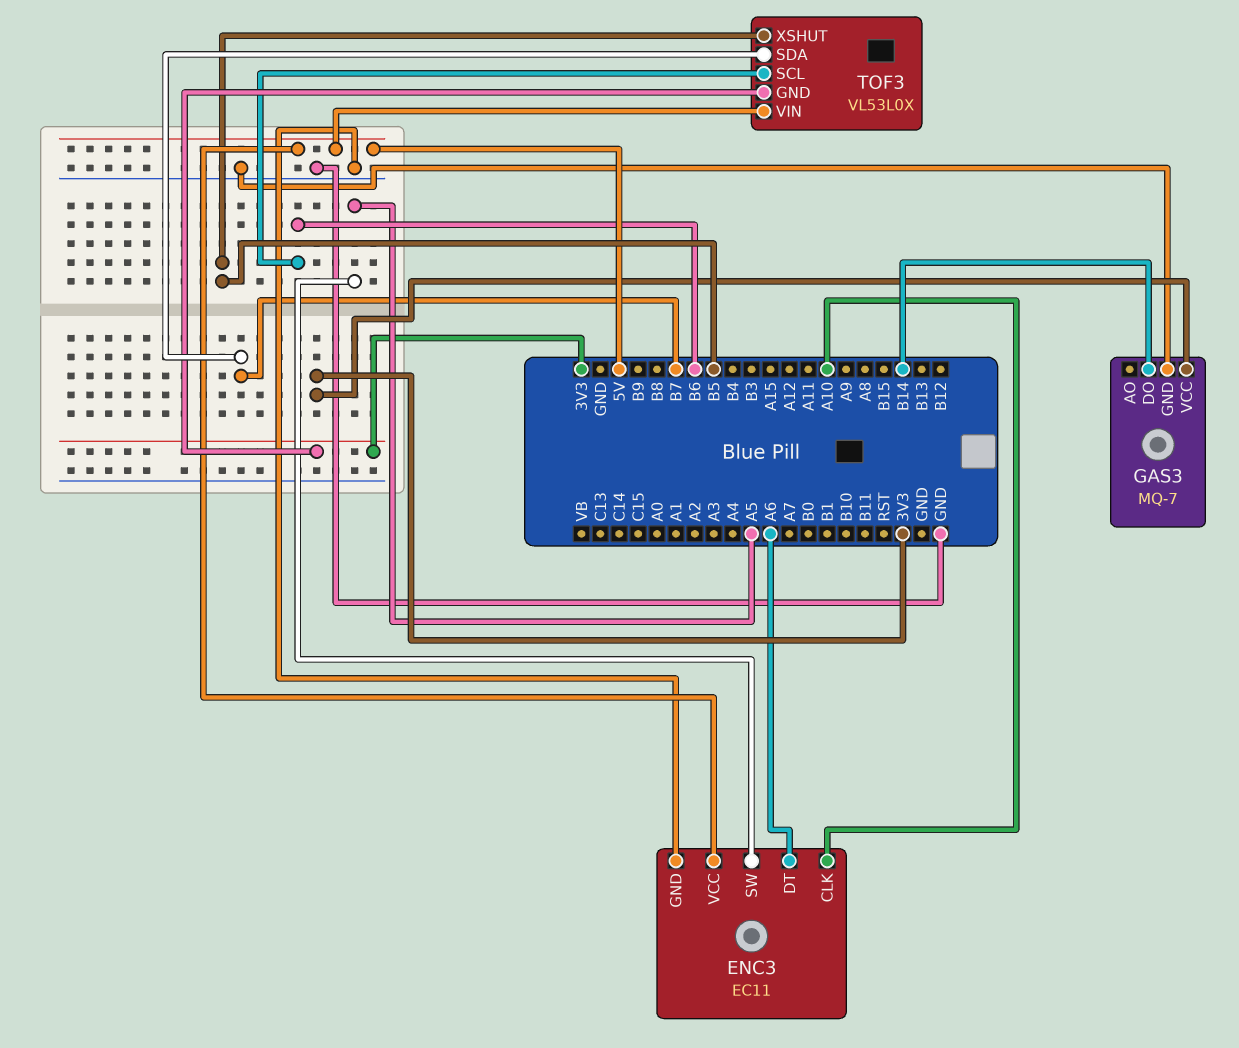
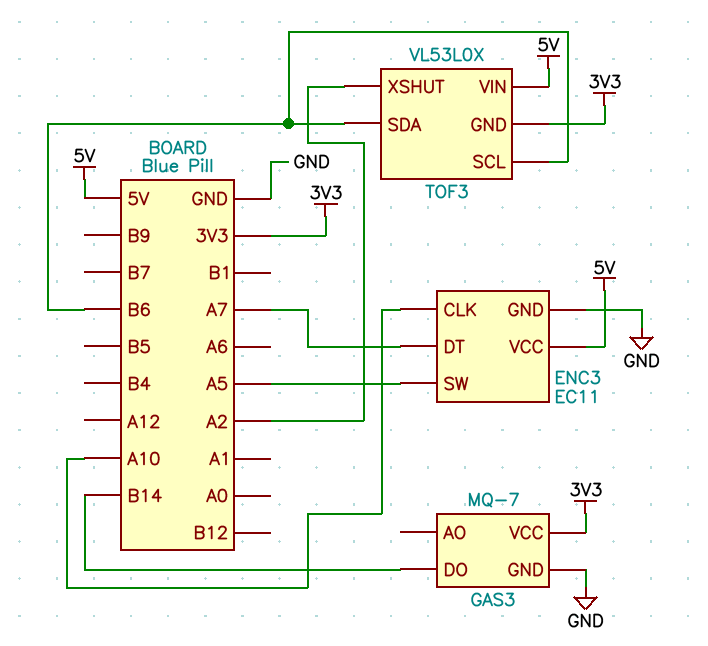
ENC3 pin DT: A6 -> A7
TOF3 pin SDA: B7 -> B6
TOF3 pin XSHUT: B5 -> A2

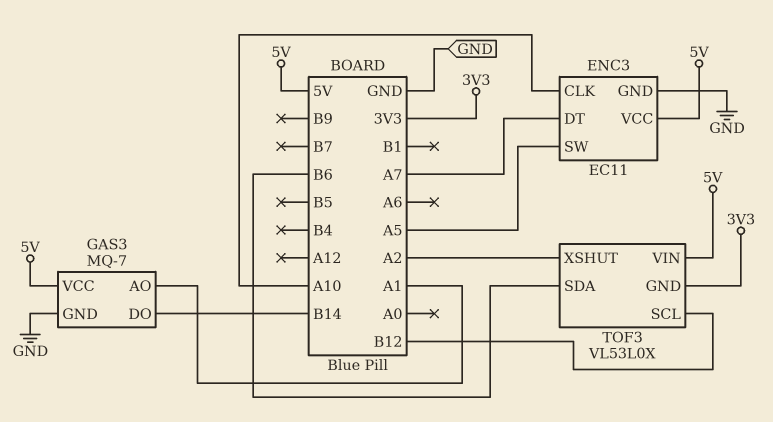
GAS3 pin AO: none -> A1
GAS3 pin VCC: 3V3 -> 5V
TOF3 pin SCL: B6 -> B12

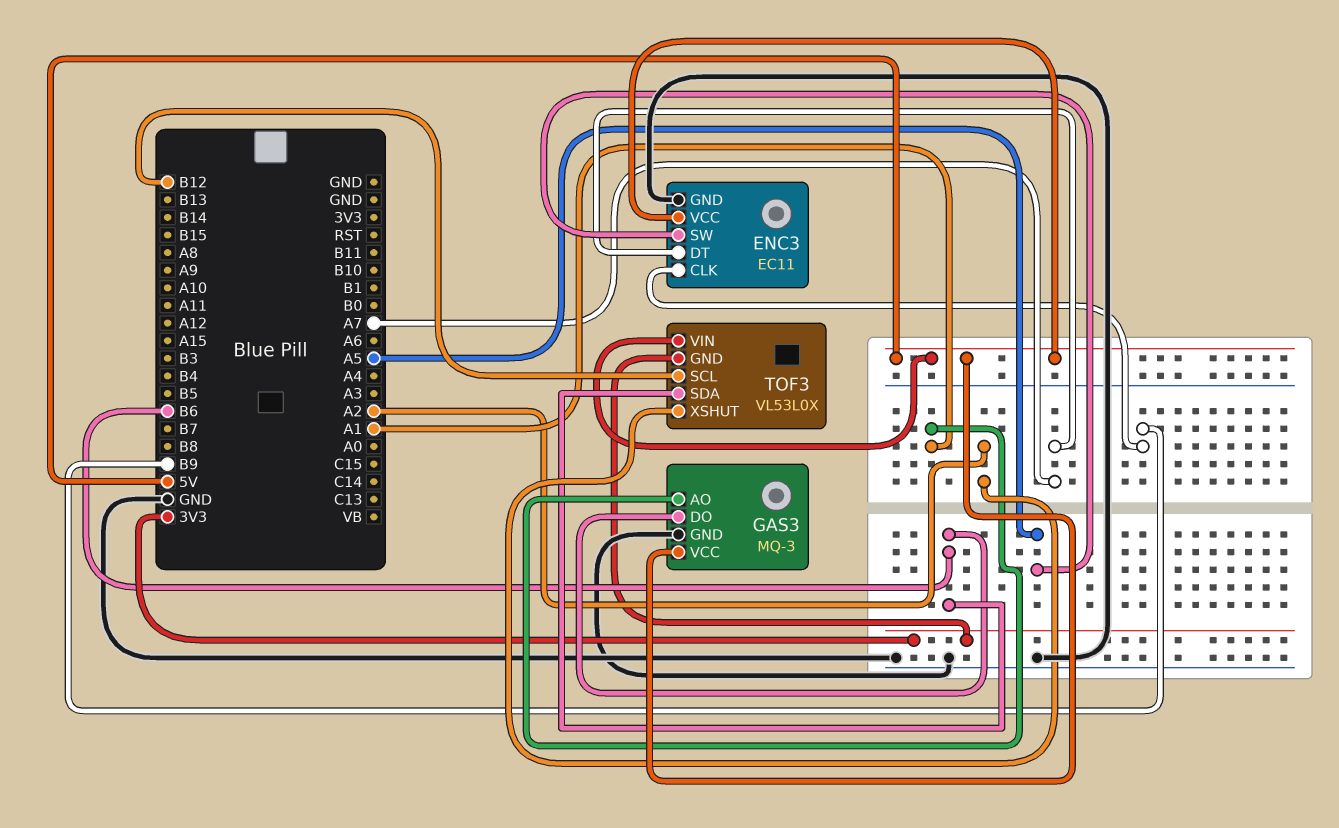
ENC3 pin CLK: A10 -> B9
GAS3: MQ-7 -> MQ-3
GAS3 pin DO: B14 -> B6

